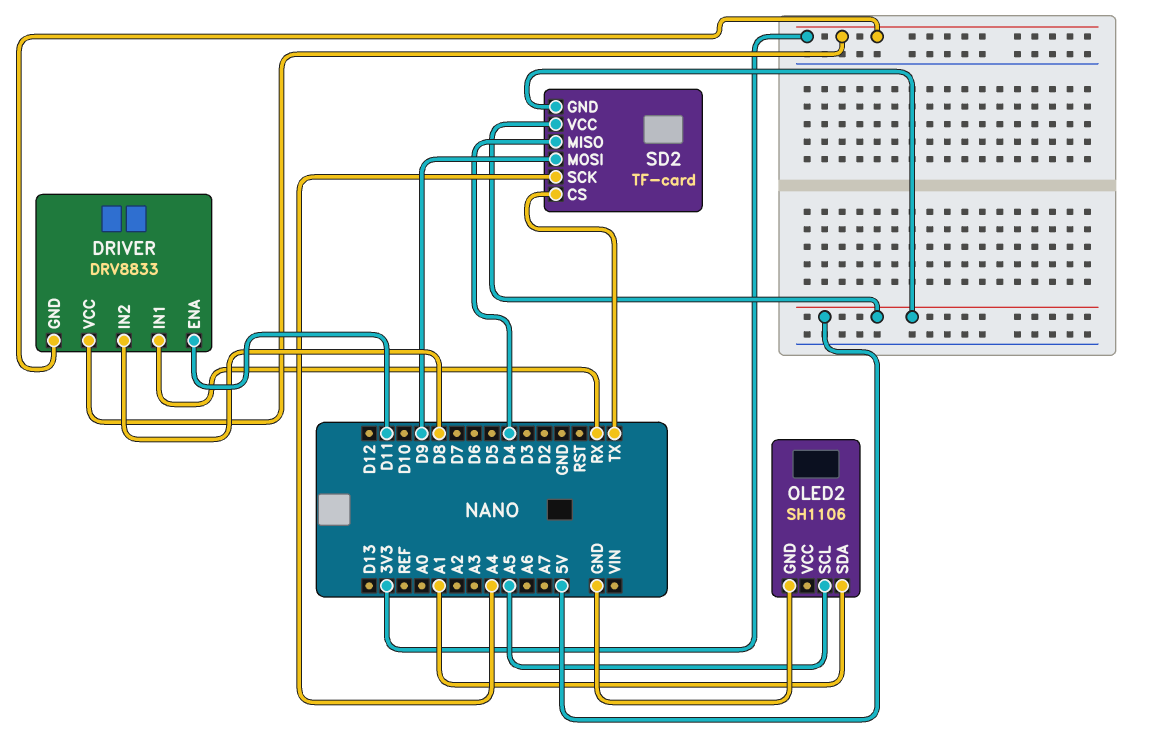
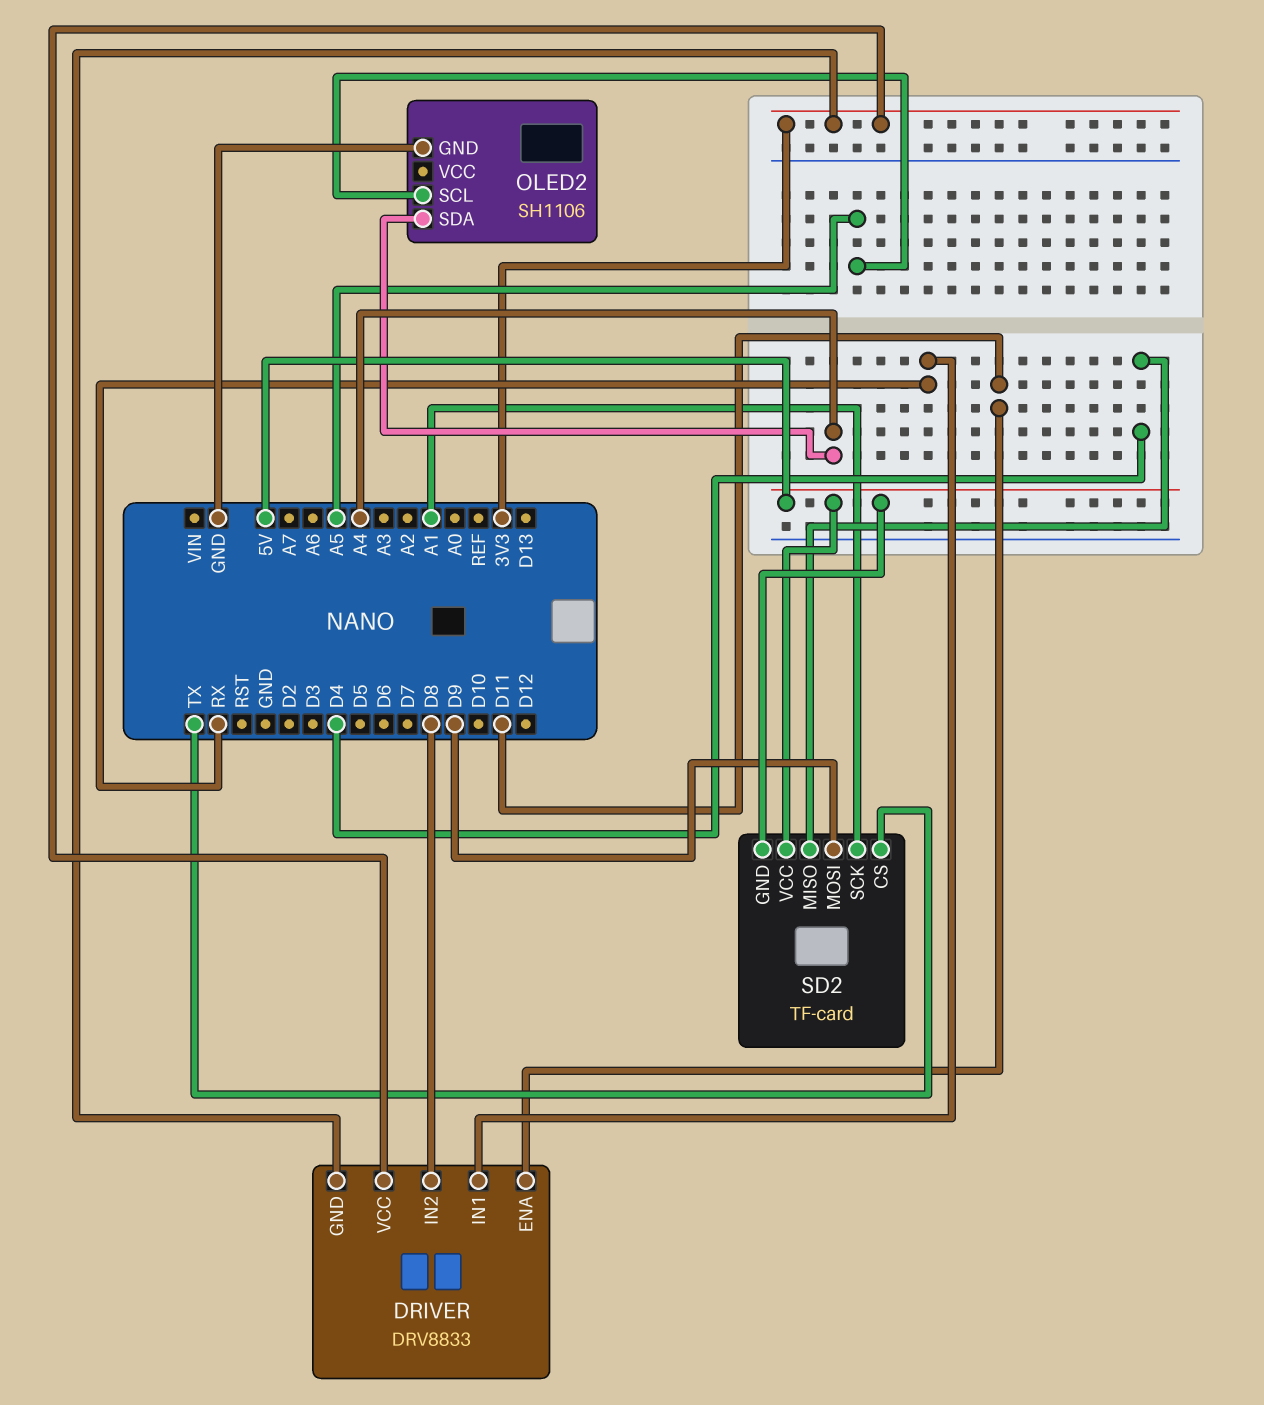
OLED2 pin SDA: A1 -> A4
SD2 pin SCK: A4 -> A1

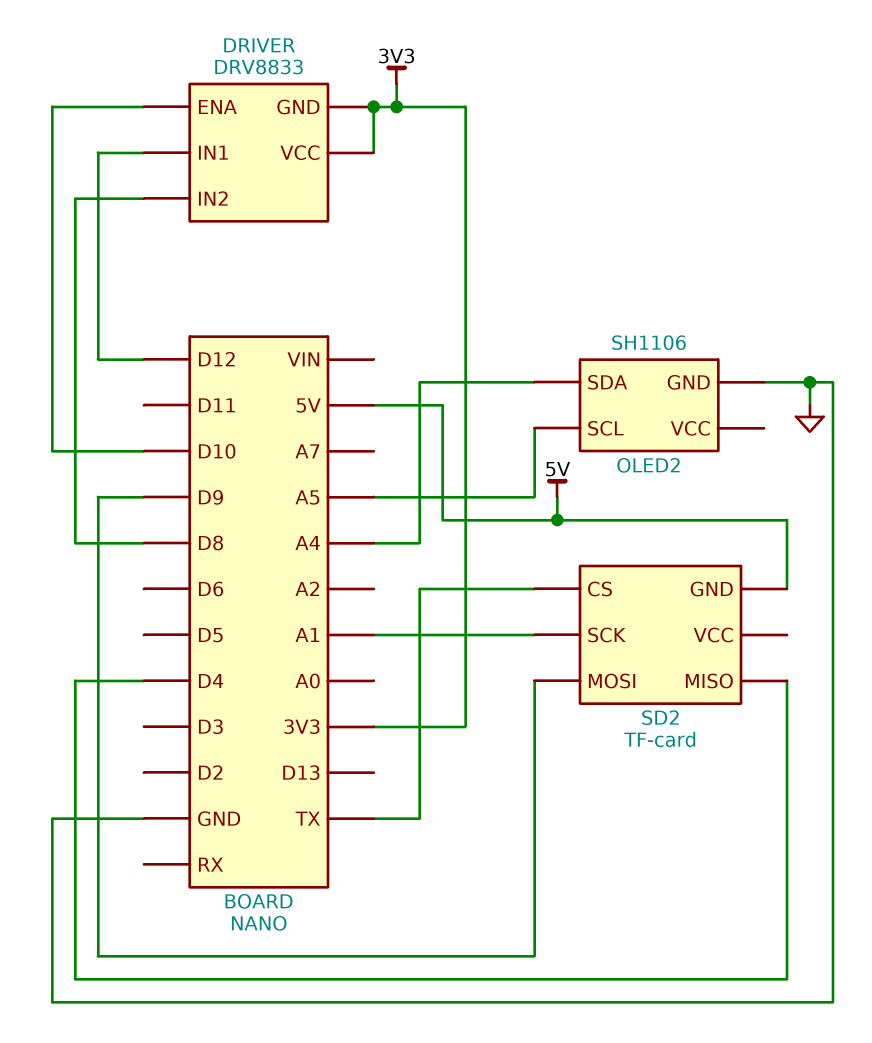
DRIVER pin ENA: D11 -> D10
DRIVER pin IN1: RX -> D12
SD2 pin VCC: 5V -> none

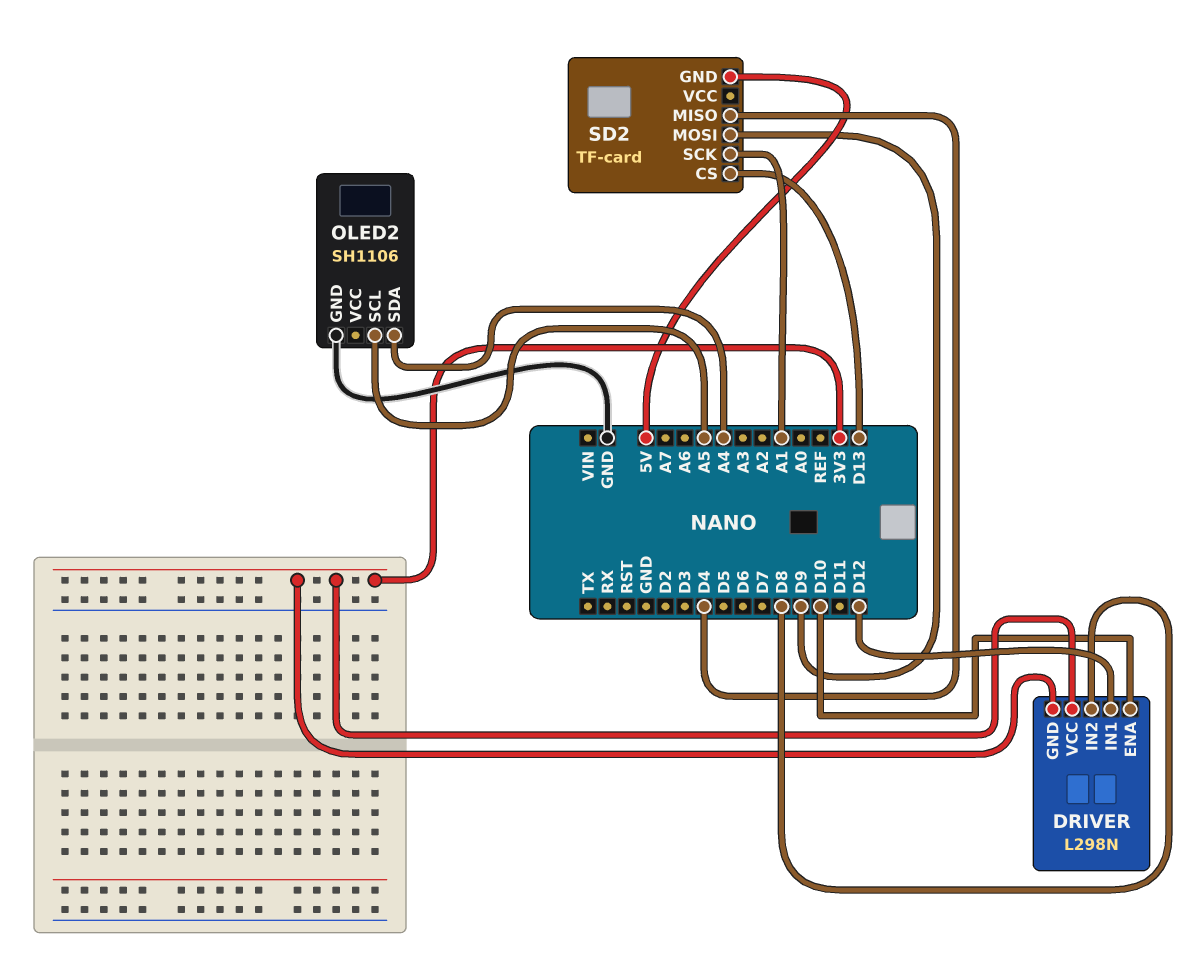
DRIVER: DRV8833 -> L298N
SD2 pin CS: TX -> D13

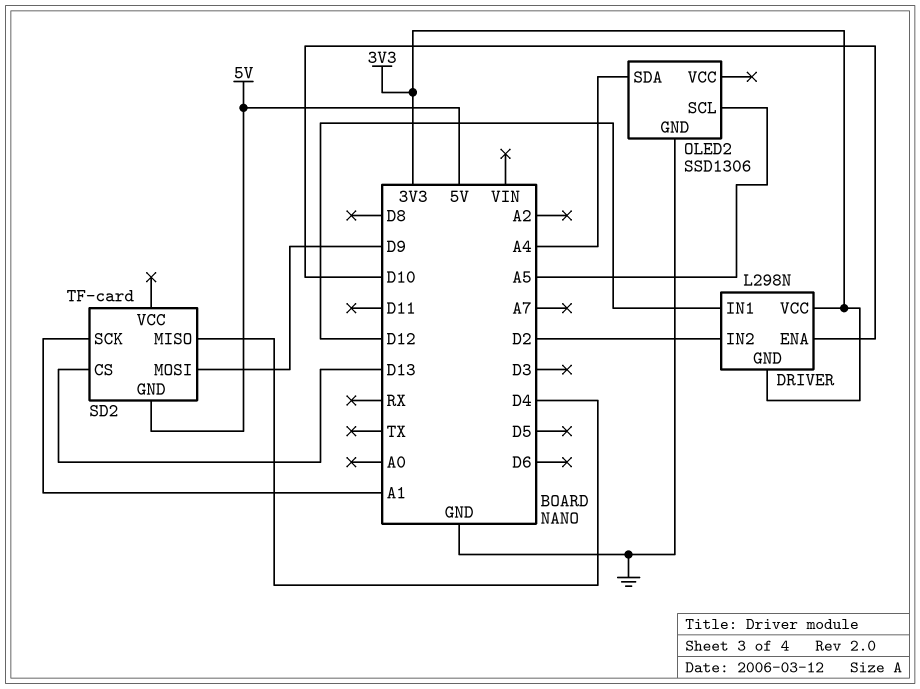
DRIVER pin IN2: D8 -> D2
OLED2: SH1106 -> SSD1306

